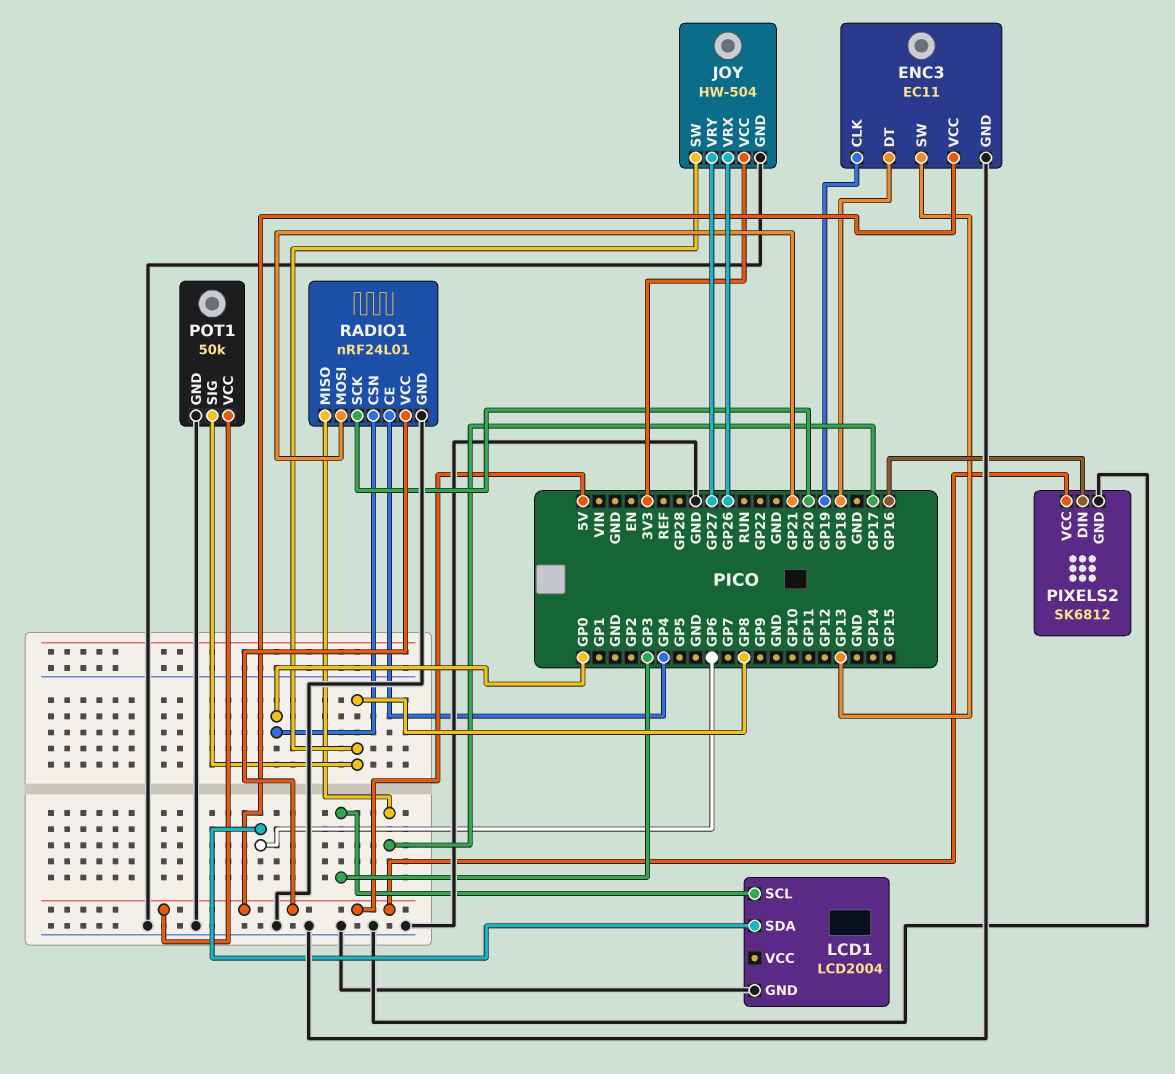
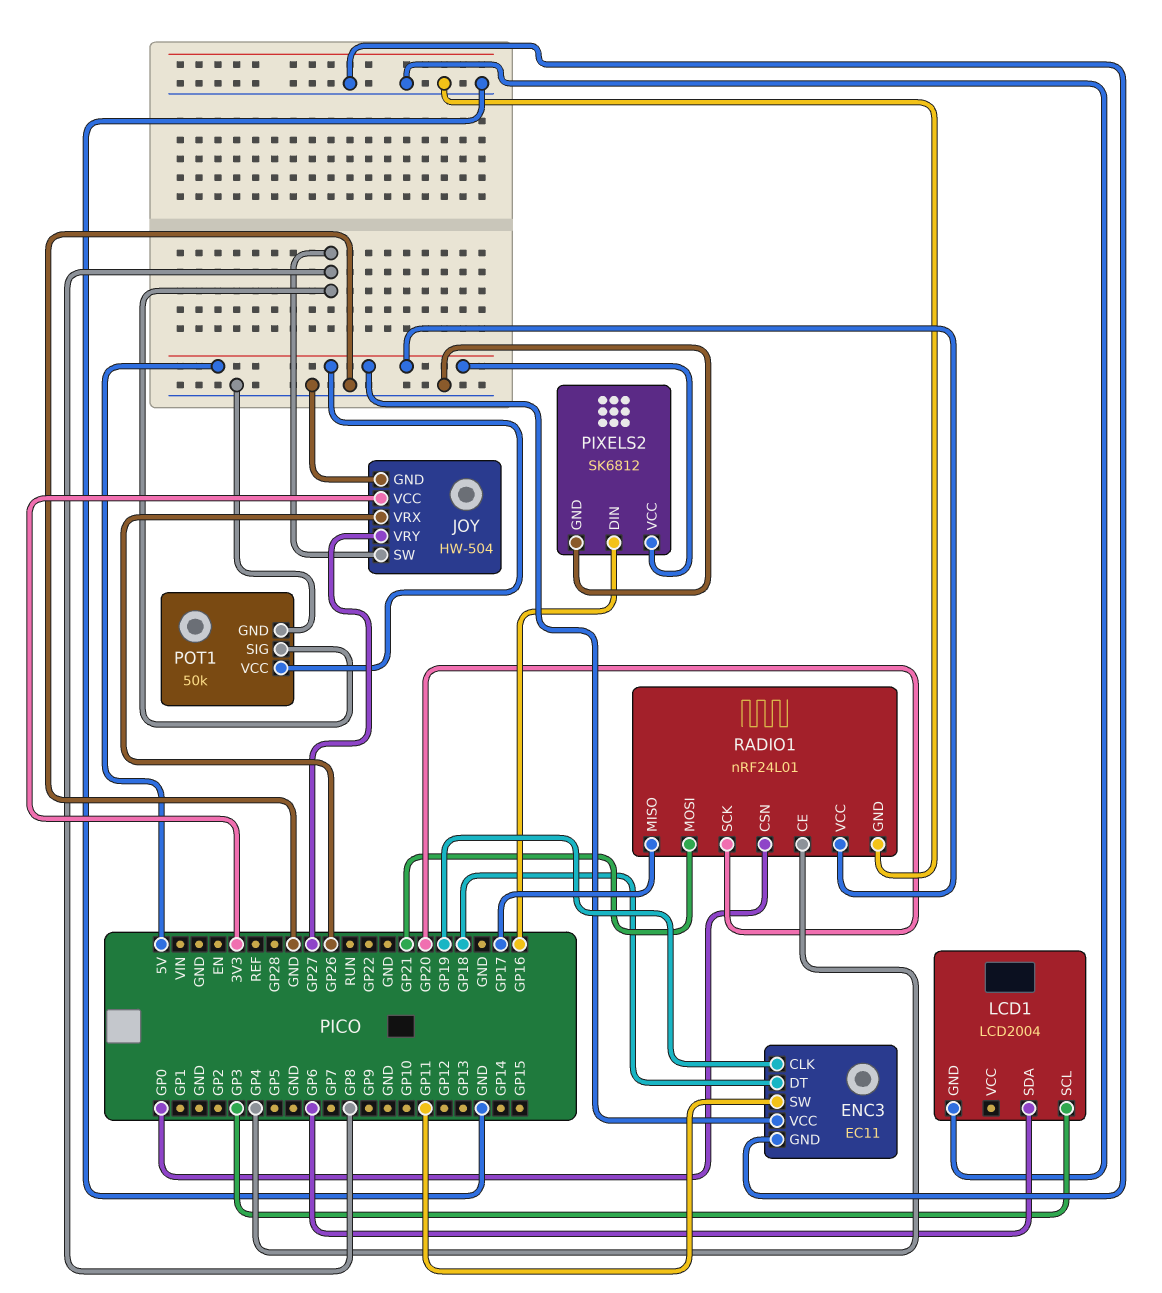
ENC3 pin SW: GP13 -> GP11

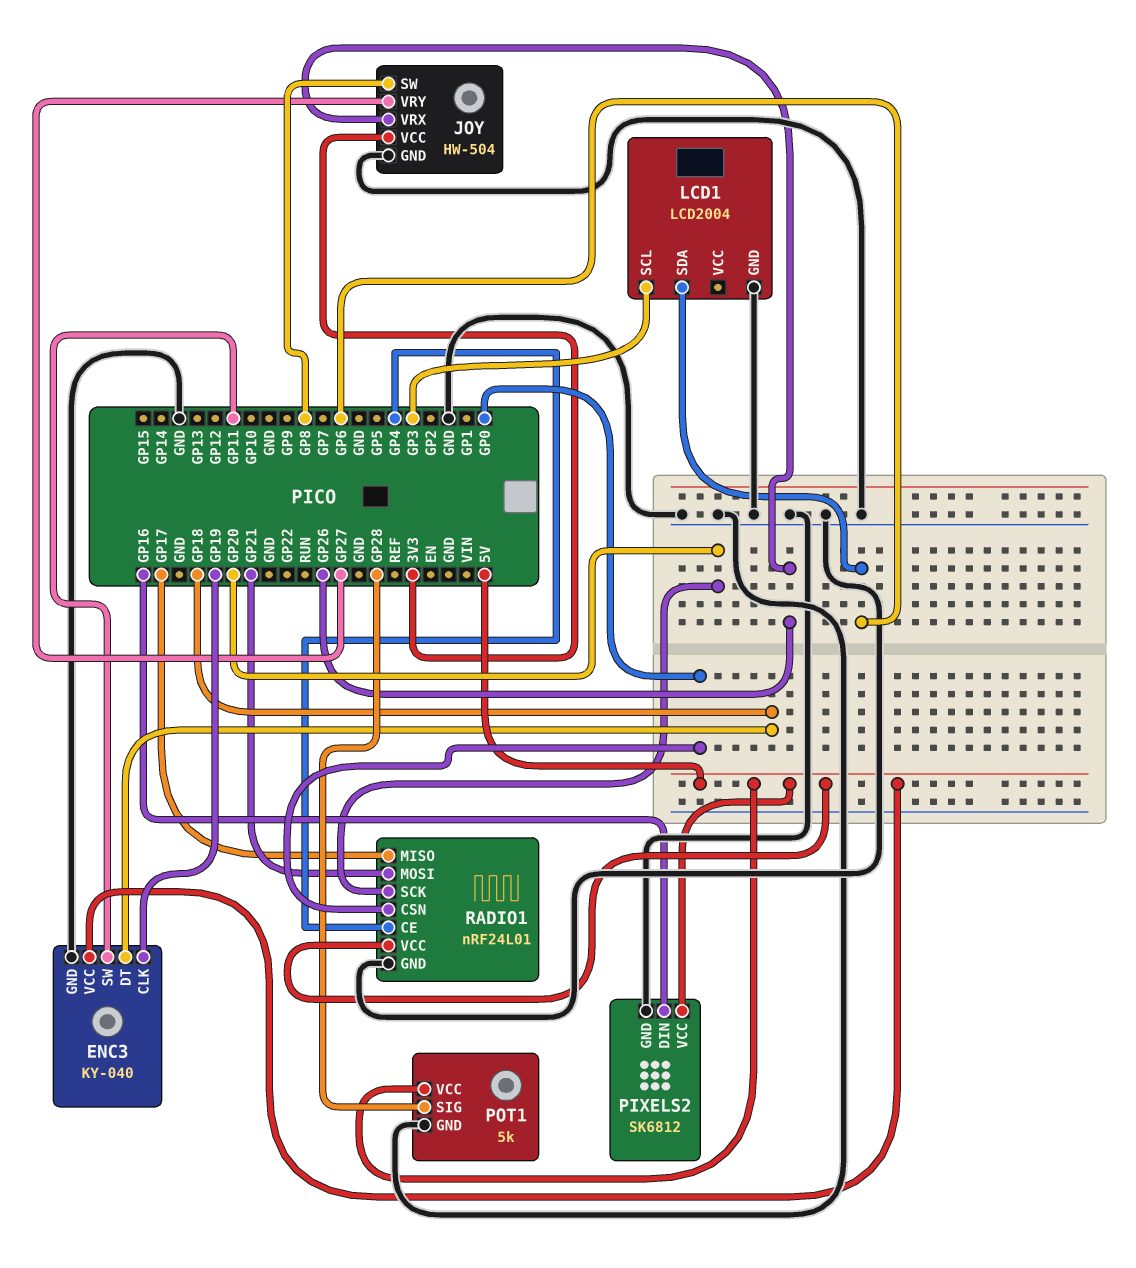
ENC3: EC11 -> KY-040
POT1: 50k -> 5k
POT1 pin SIG: GP8 -> GP28

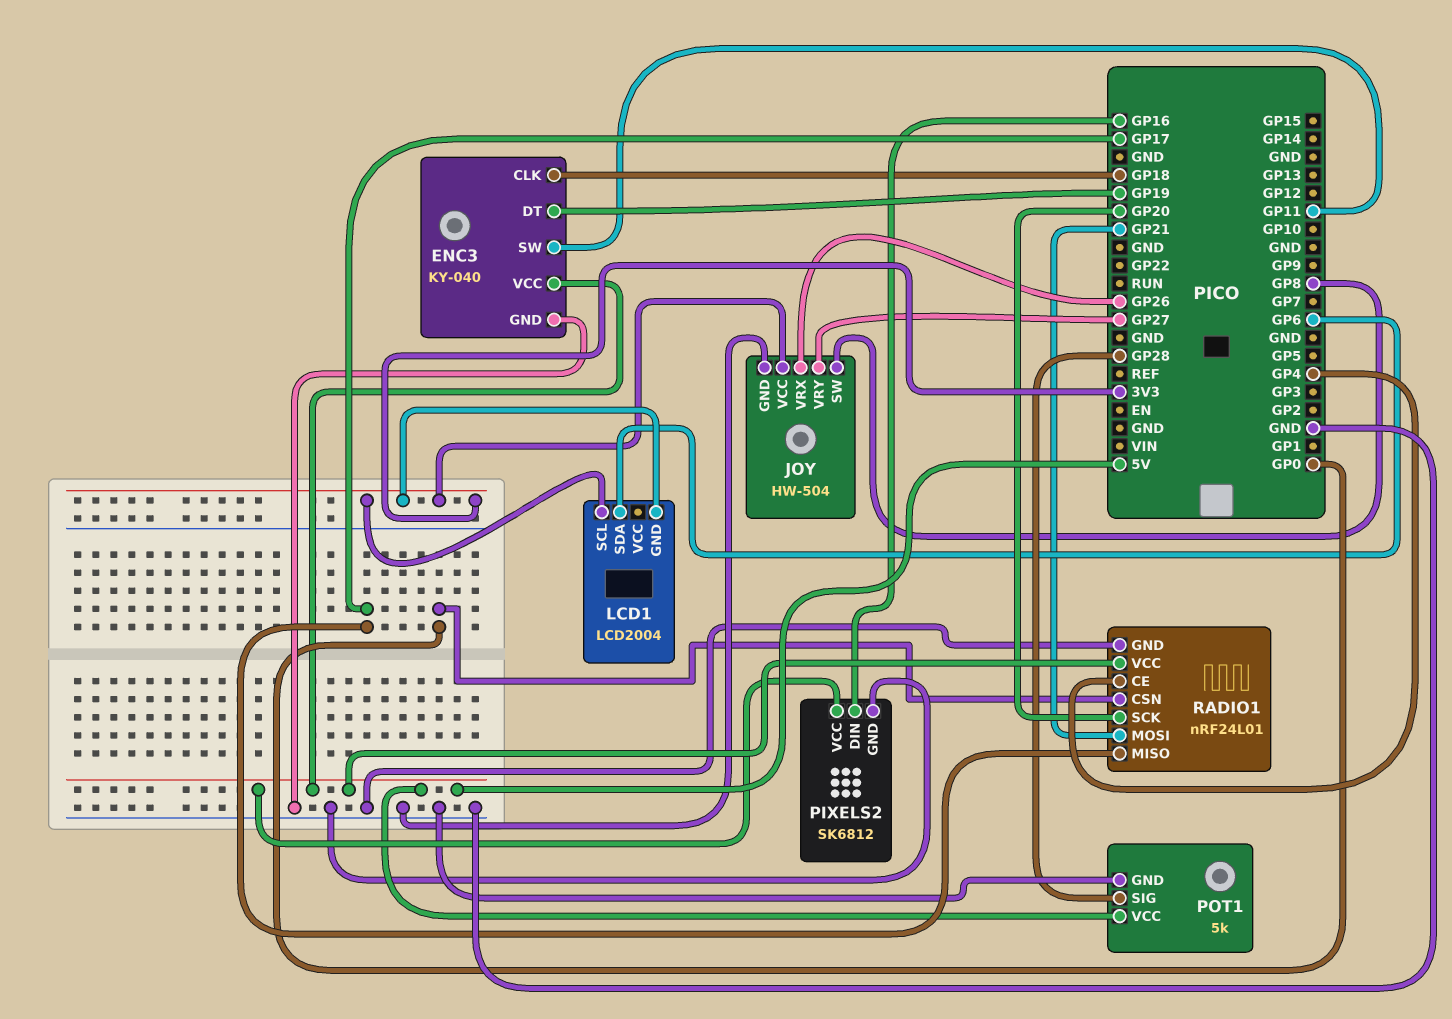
ENC3 pin CLK: GP19 -> GP18
ENC3 pin DT: GP18 -> GP19
LCD1 pin GND: GND -> 3V3
LCD1 pin SCL: GP3 -> 3V3

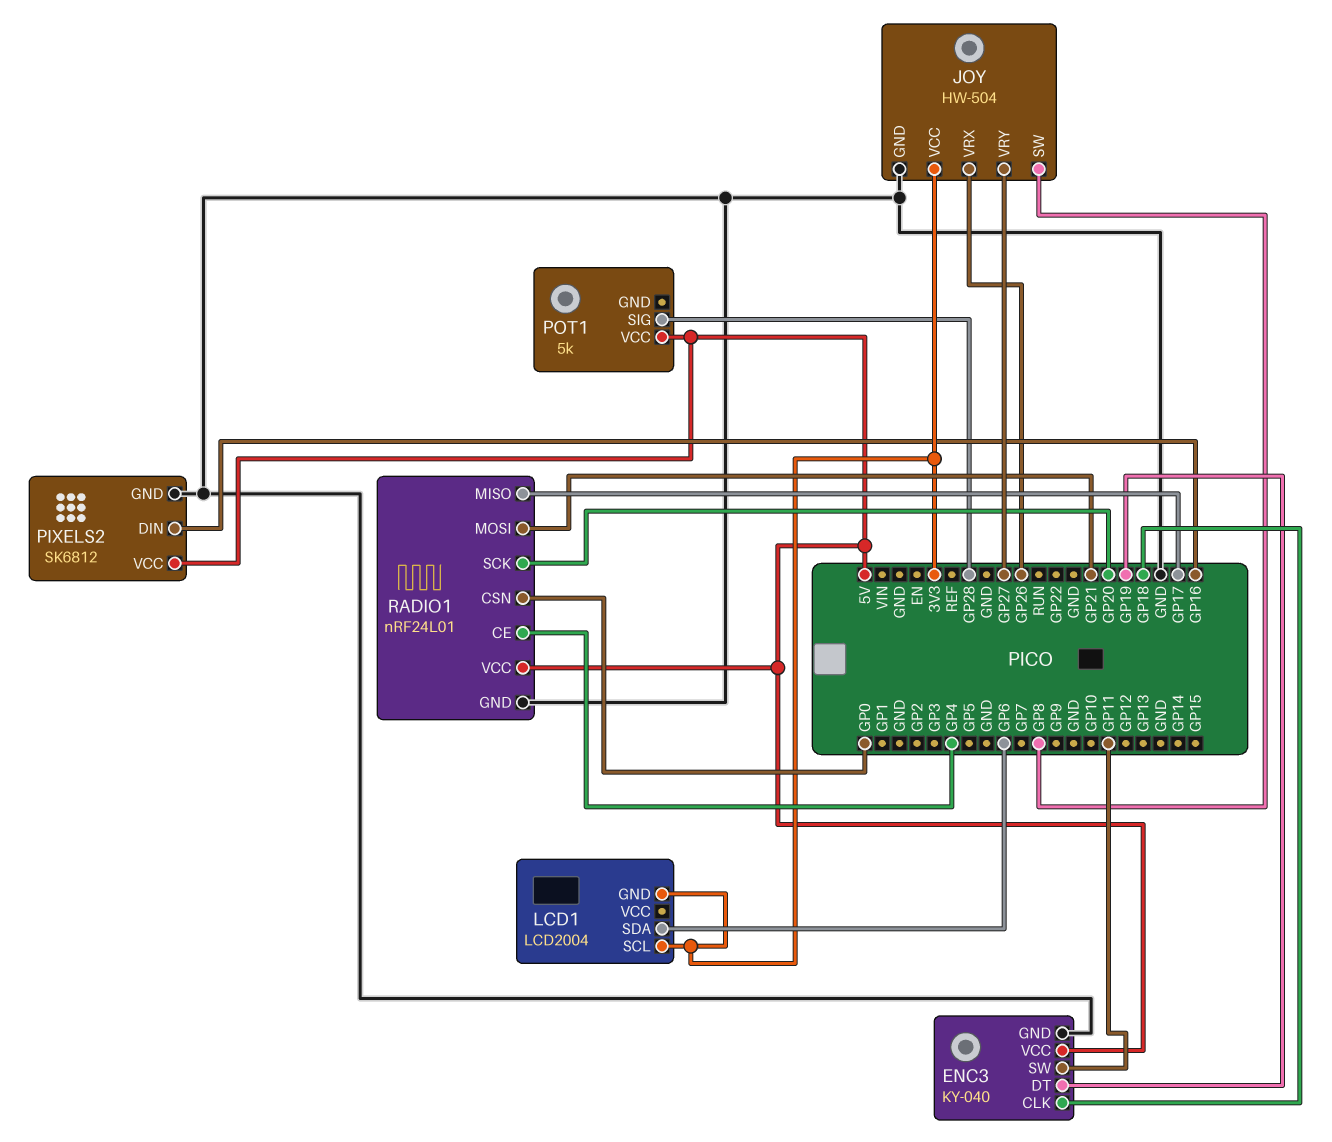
POT1 pin GND: GND -> none

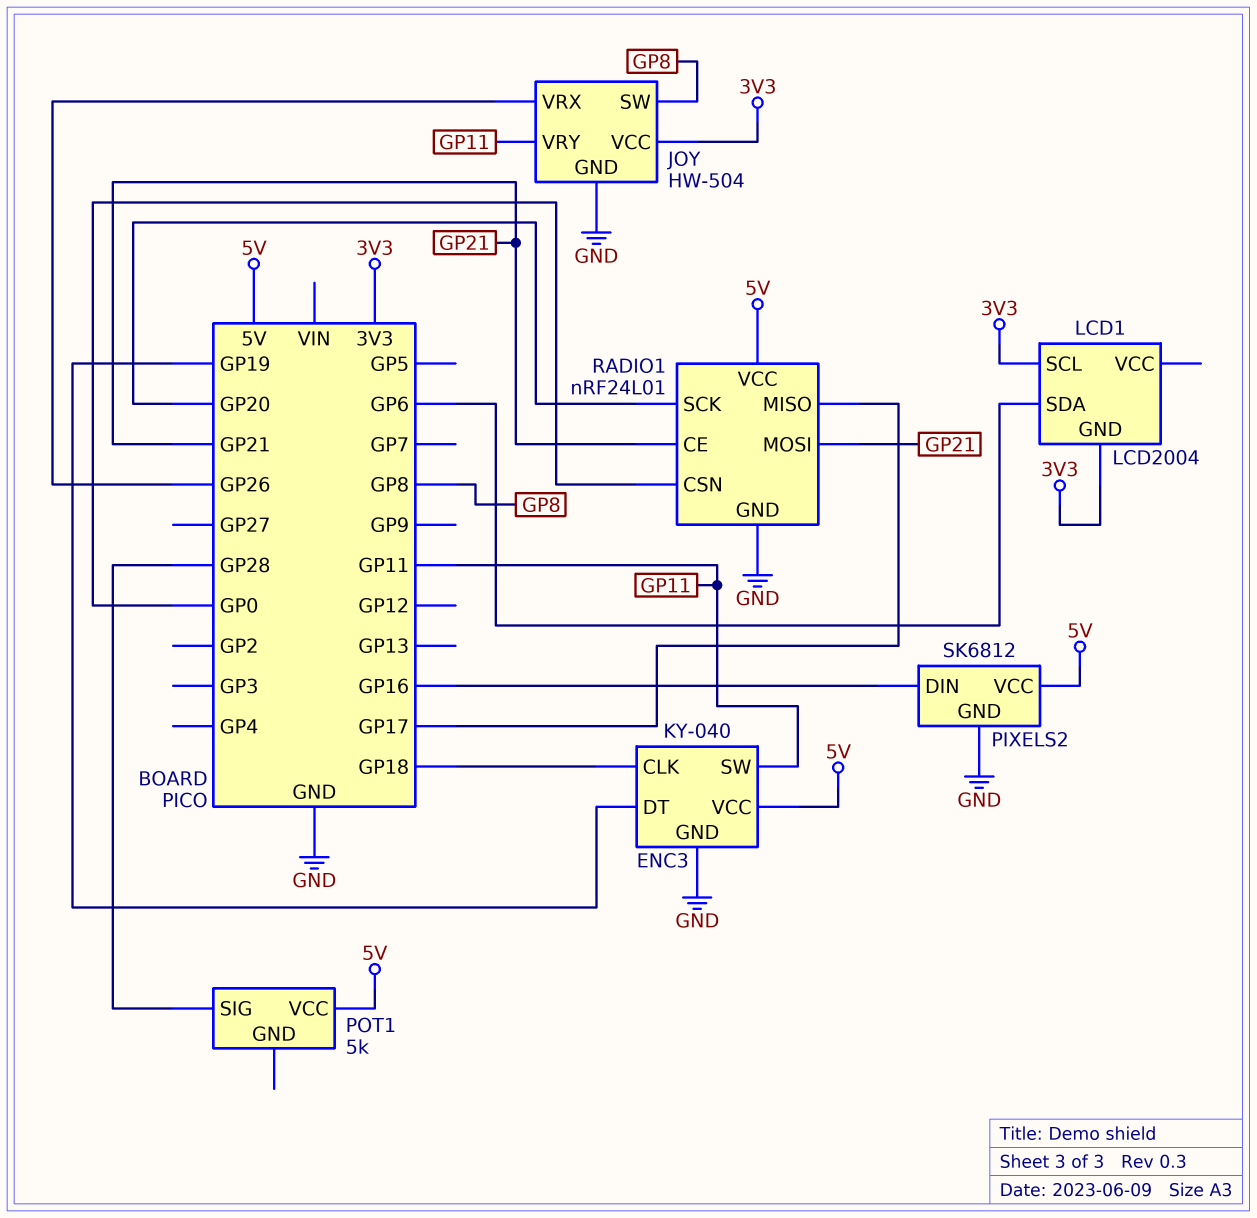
JOY pin VRY: GP27 -> GP11
RADIO1 pin CE: GP4 -> GP21

